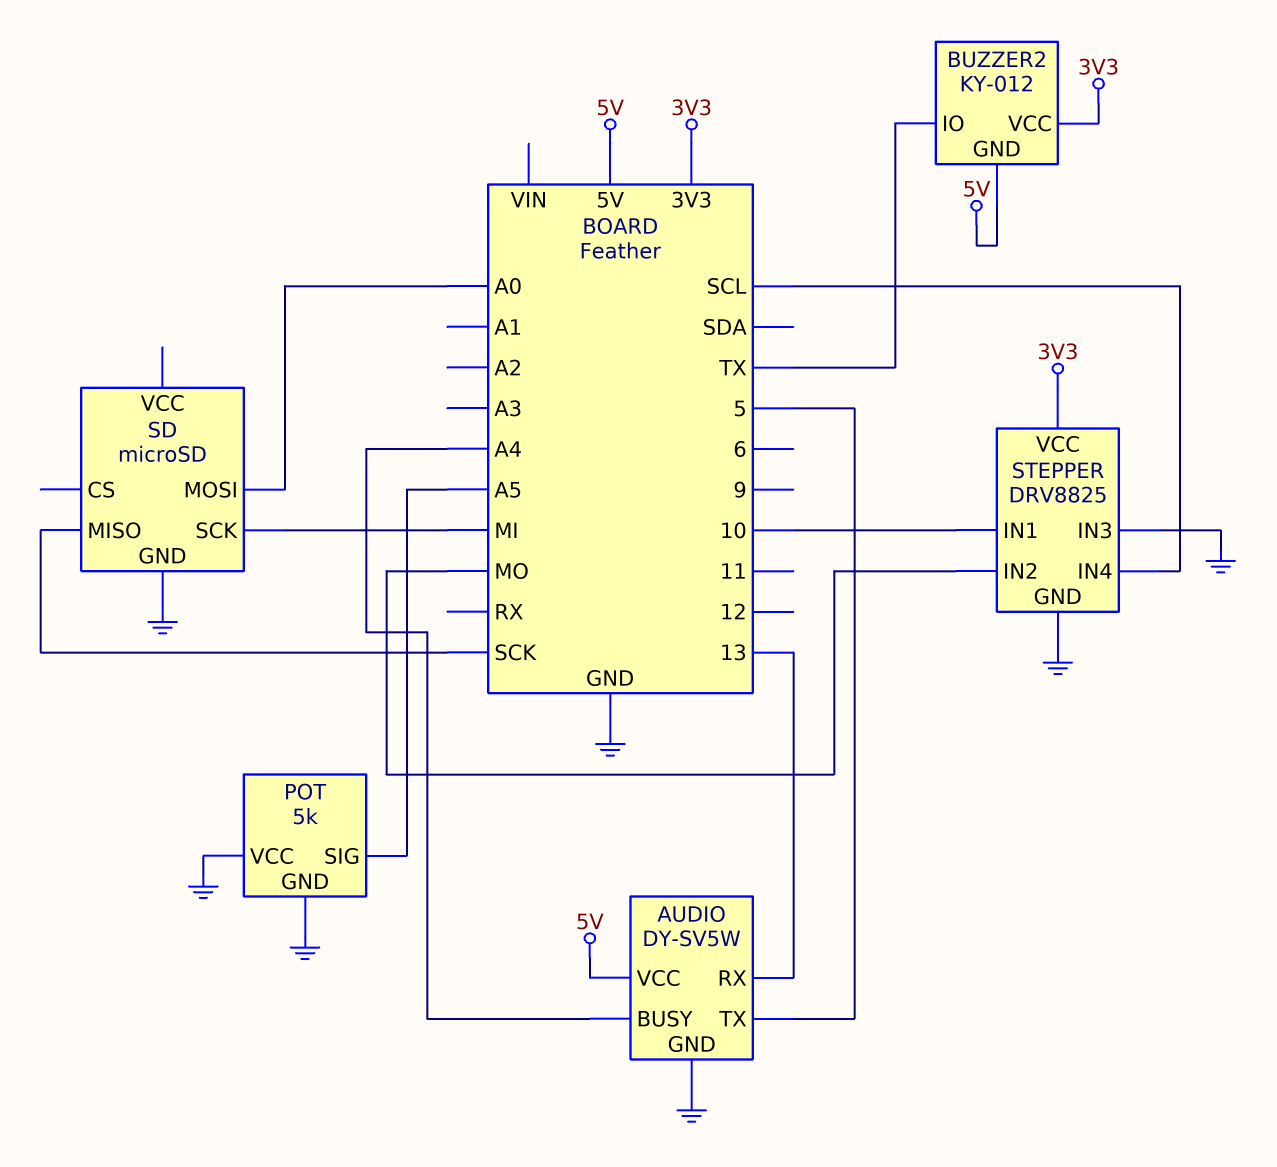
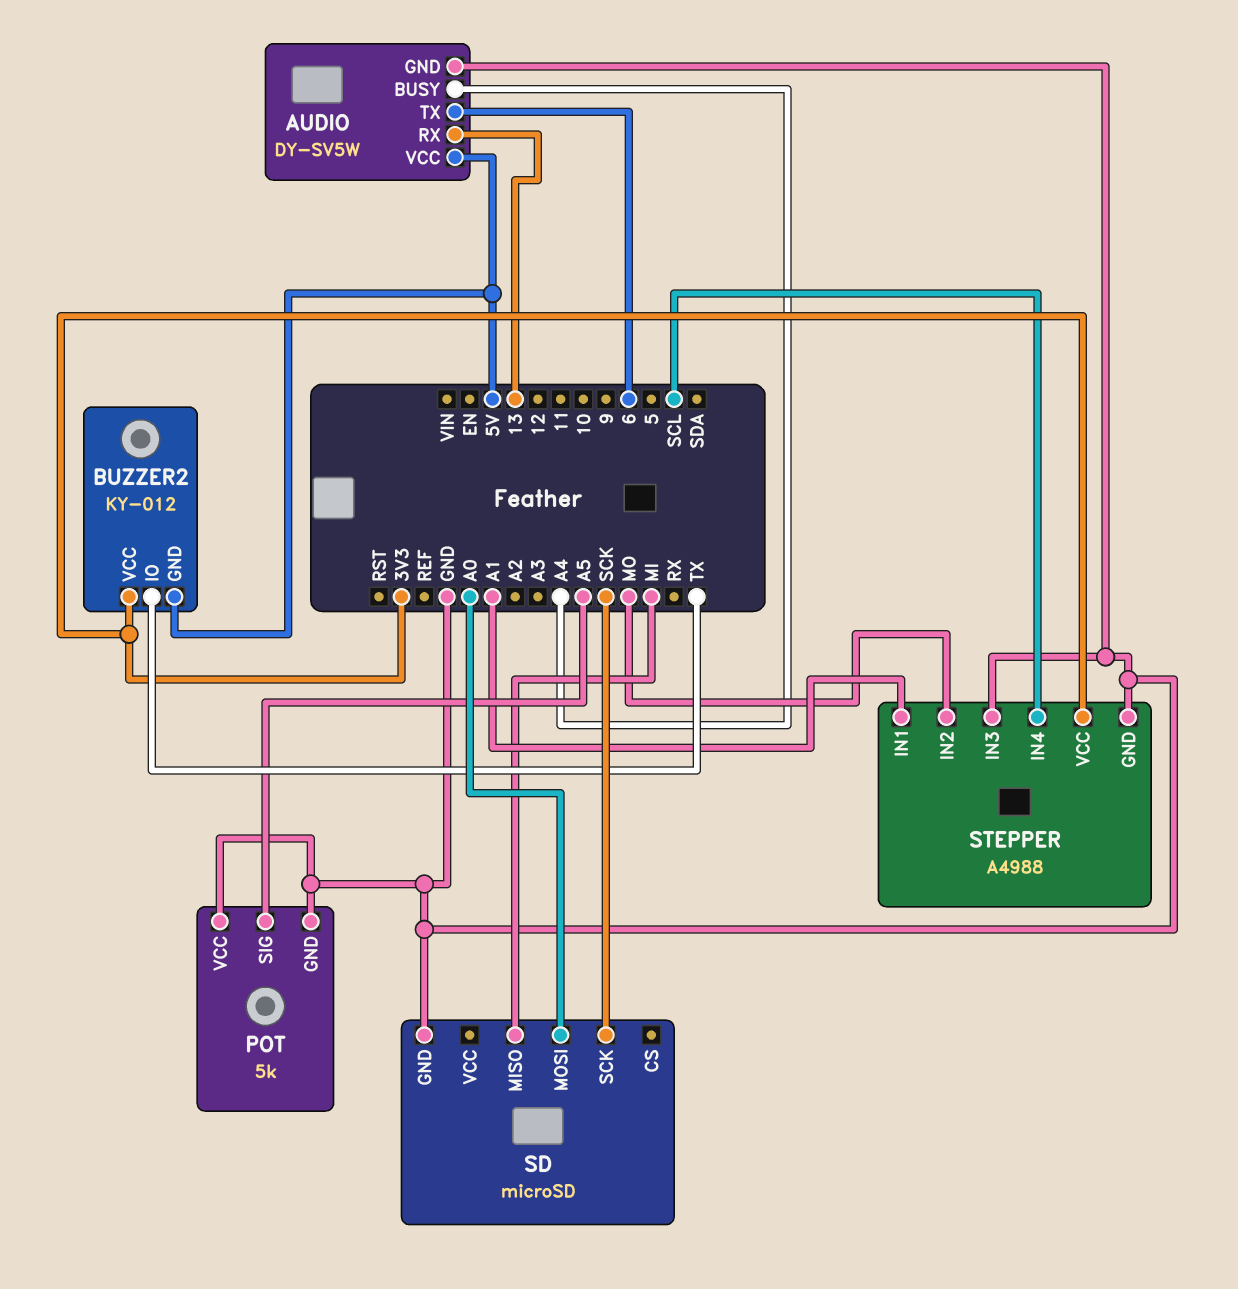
AUDIO pin TX: 5 -> 6
SD pin MISO: SCK -> MI
SD pin SCK: MI -> SCK
STEPPER: DRV8825 -> A4988
STEPPER pin IN1: 10 -> A1

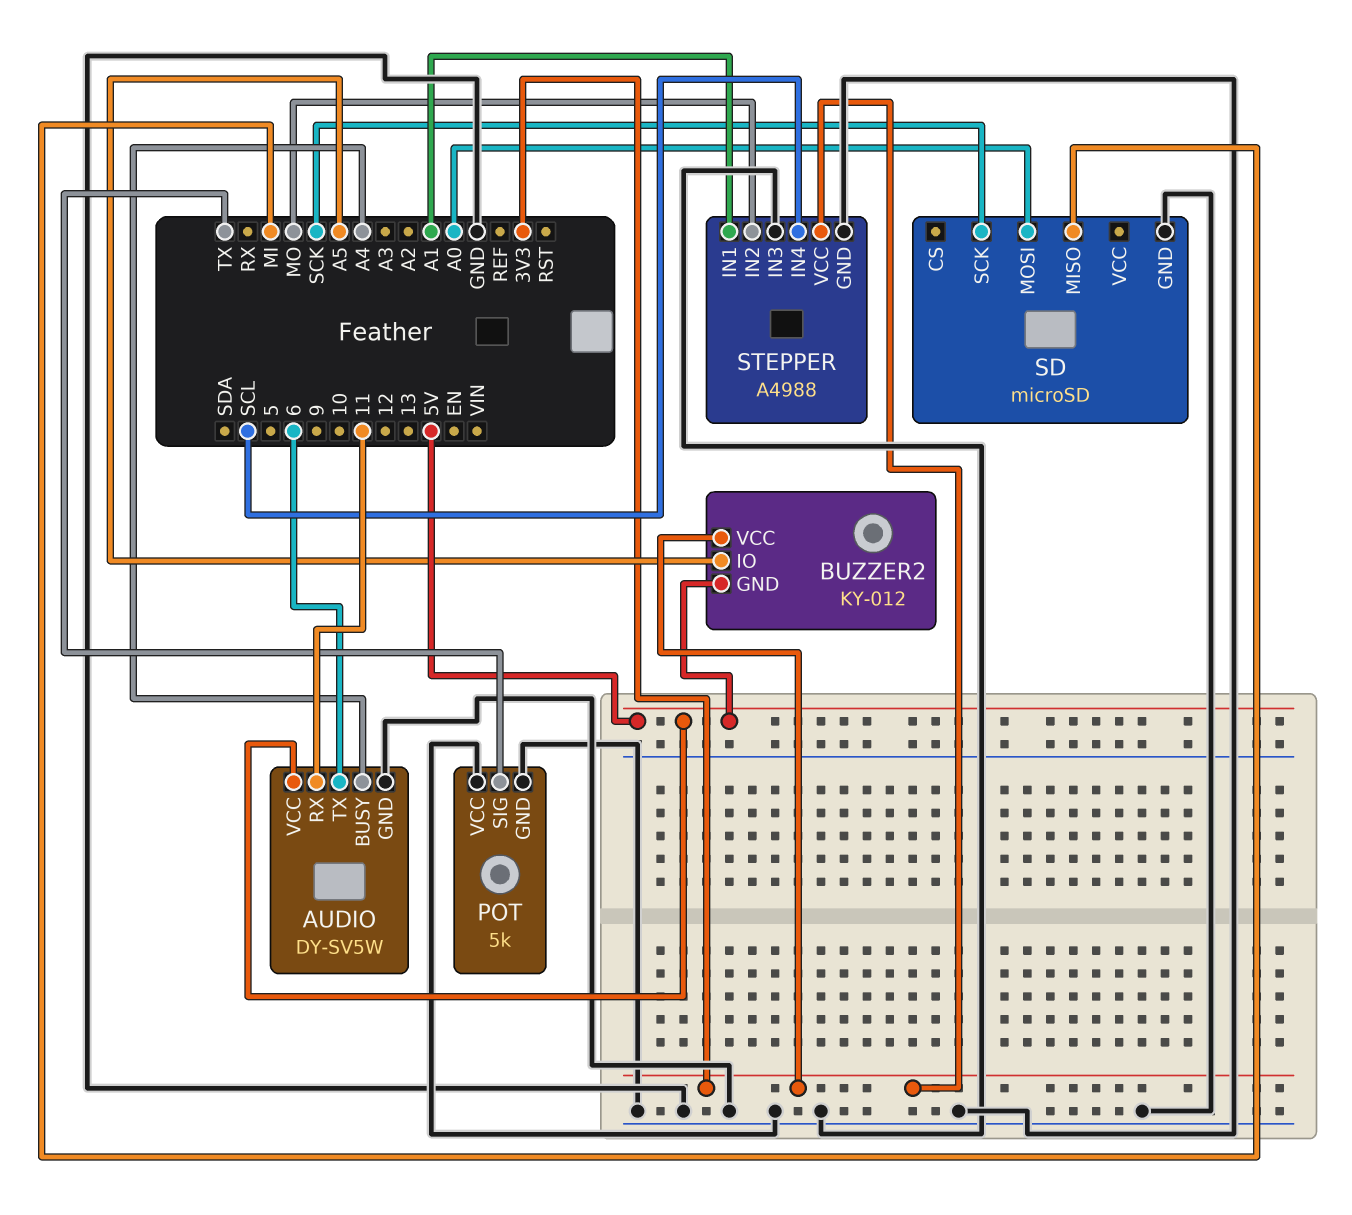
AUDIO pin RX: 13 -> 11
BUZZER2 pin IO: TX -> A5
POT pin SIG: A5 -> TX

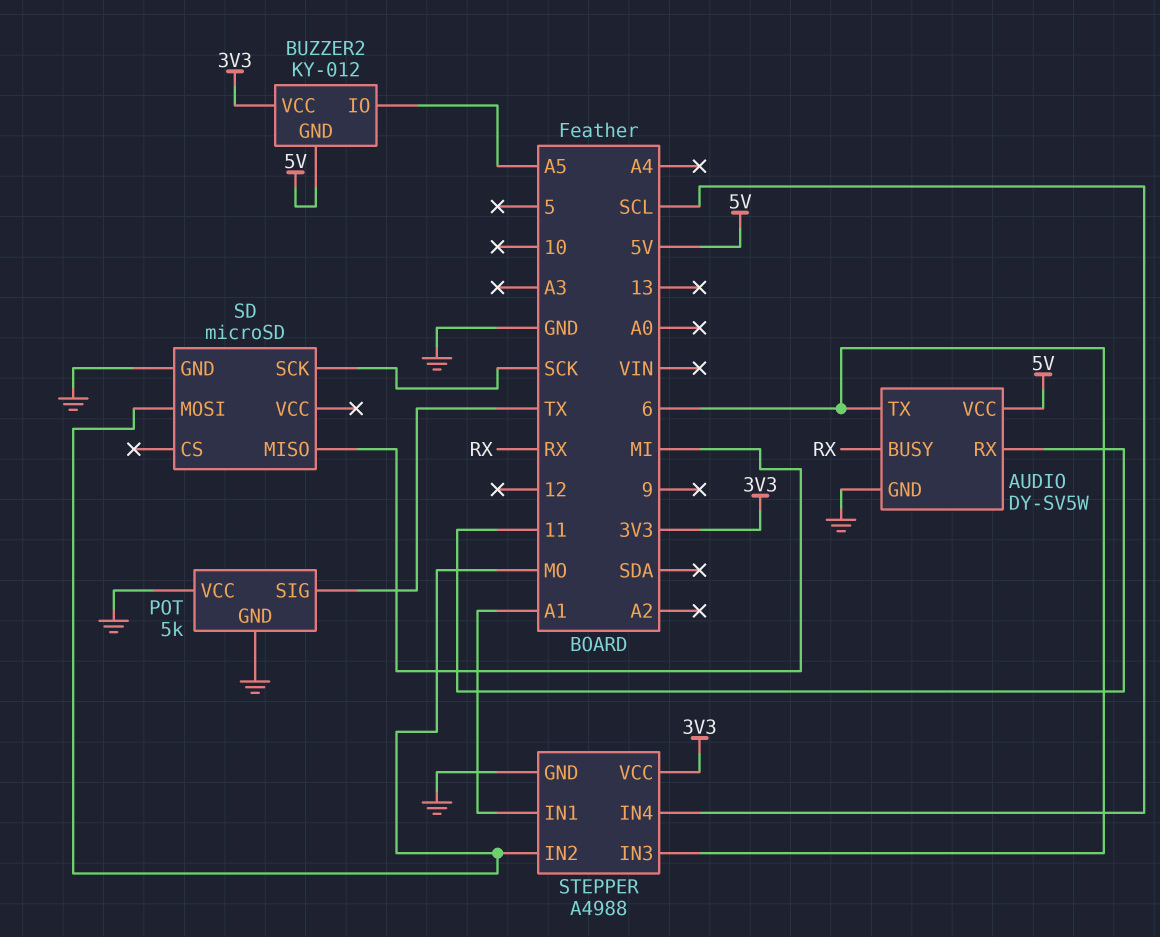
AUDIO pin BUSY: A4 -> RX
SD pin MOSI: A0 -> MO
STEPPER pin IN3: GND -> 6

